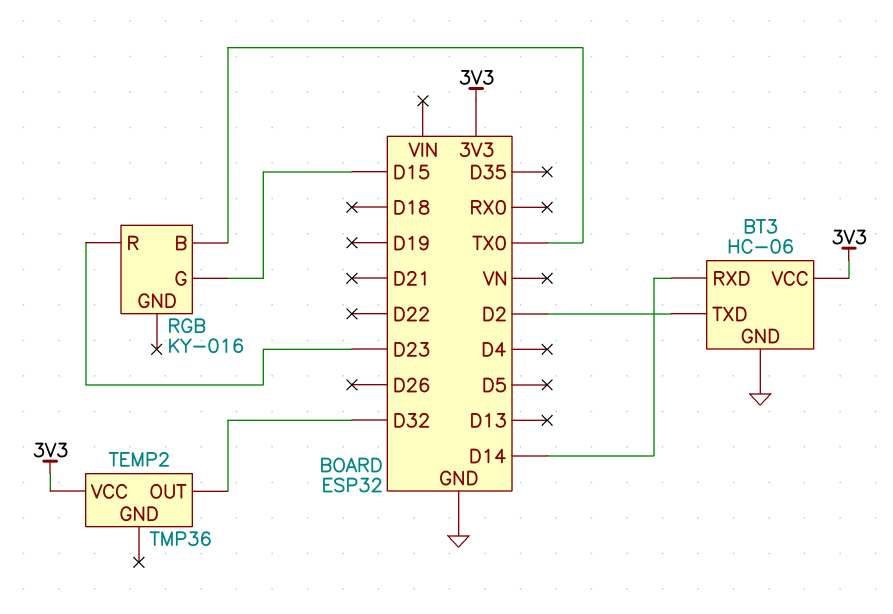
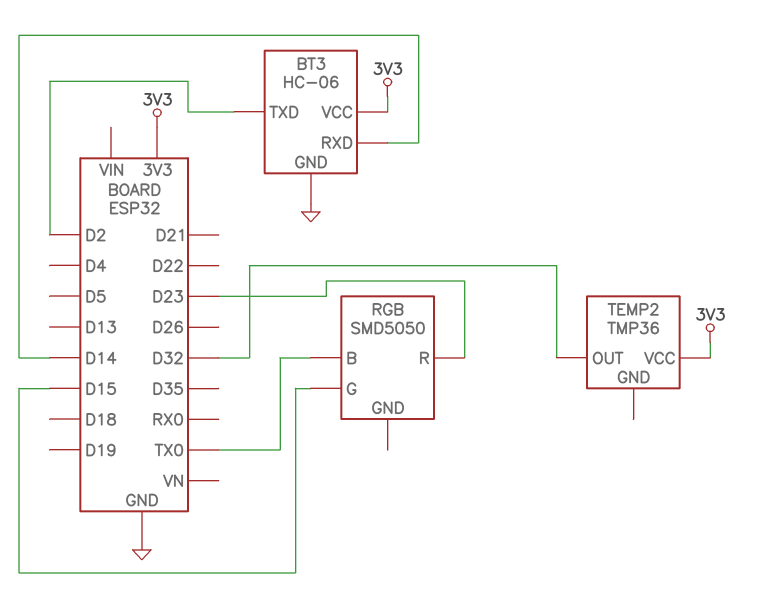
RGB: KY-016 -> SMD5050

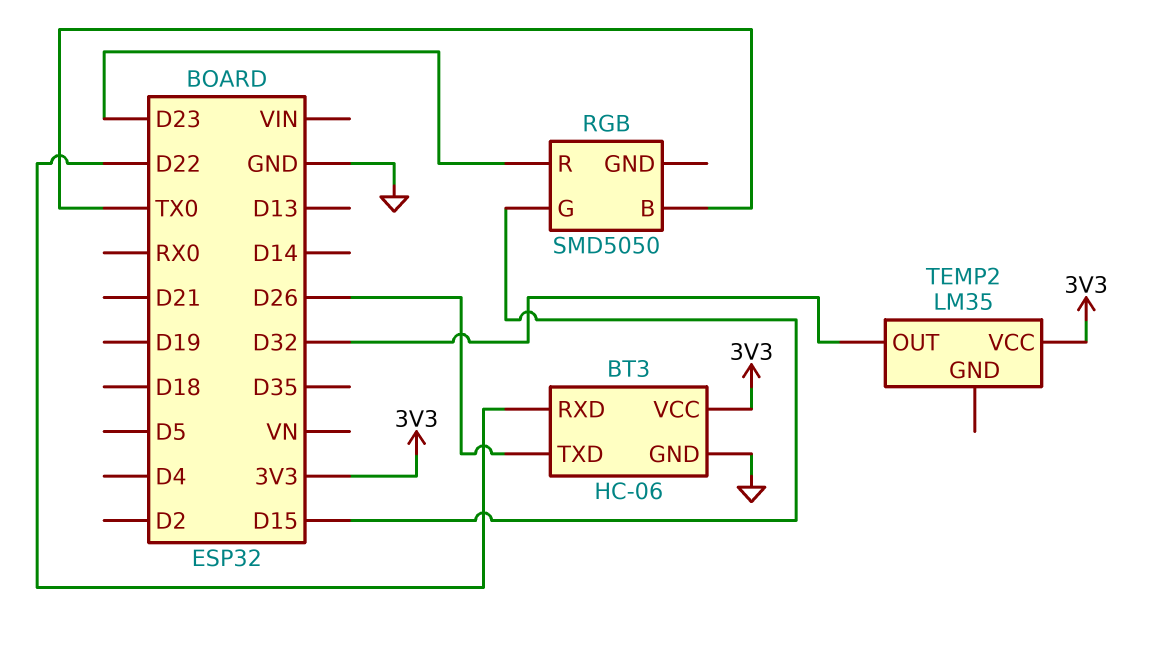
BT3 pin RXD: D14 -> D22
BT3 pin TXD: D2 -> D26
TEMP2: TMP36 -> LM35

